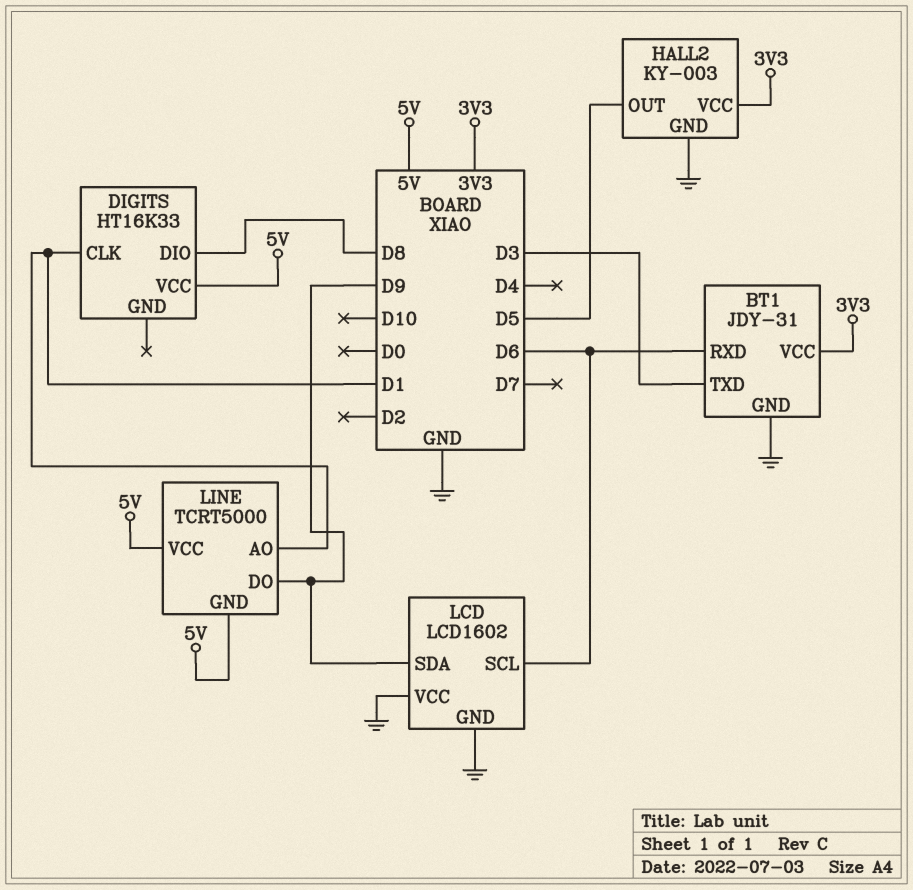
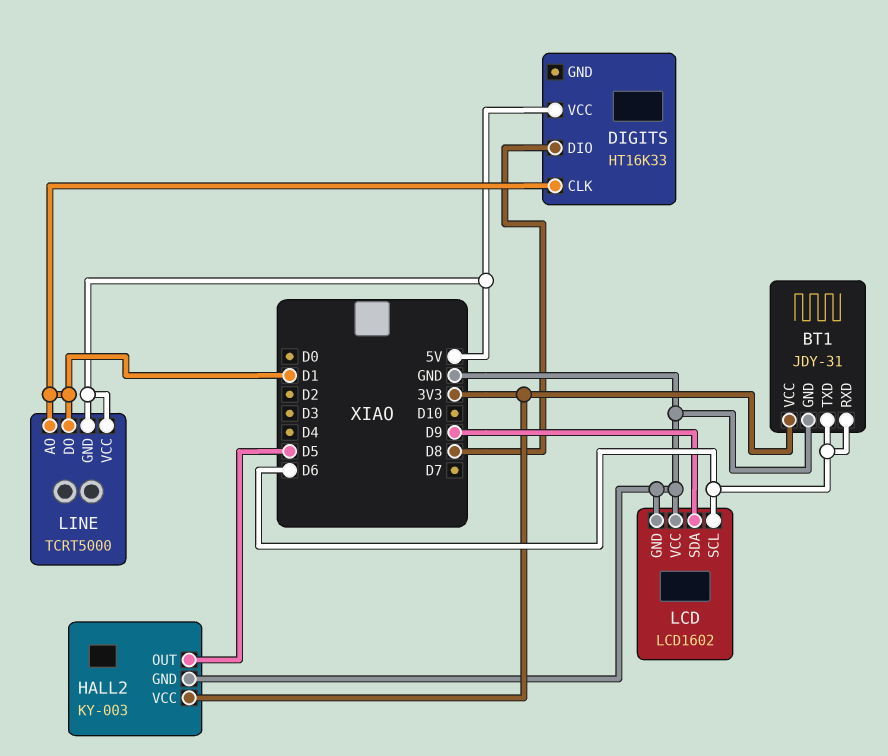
BT1 pin TXD: D3 -> D6
LINE pin DO: D9 -> D1

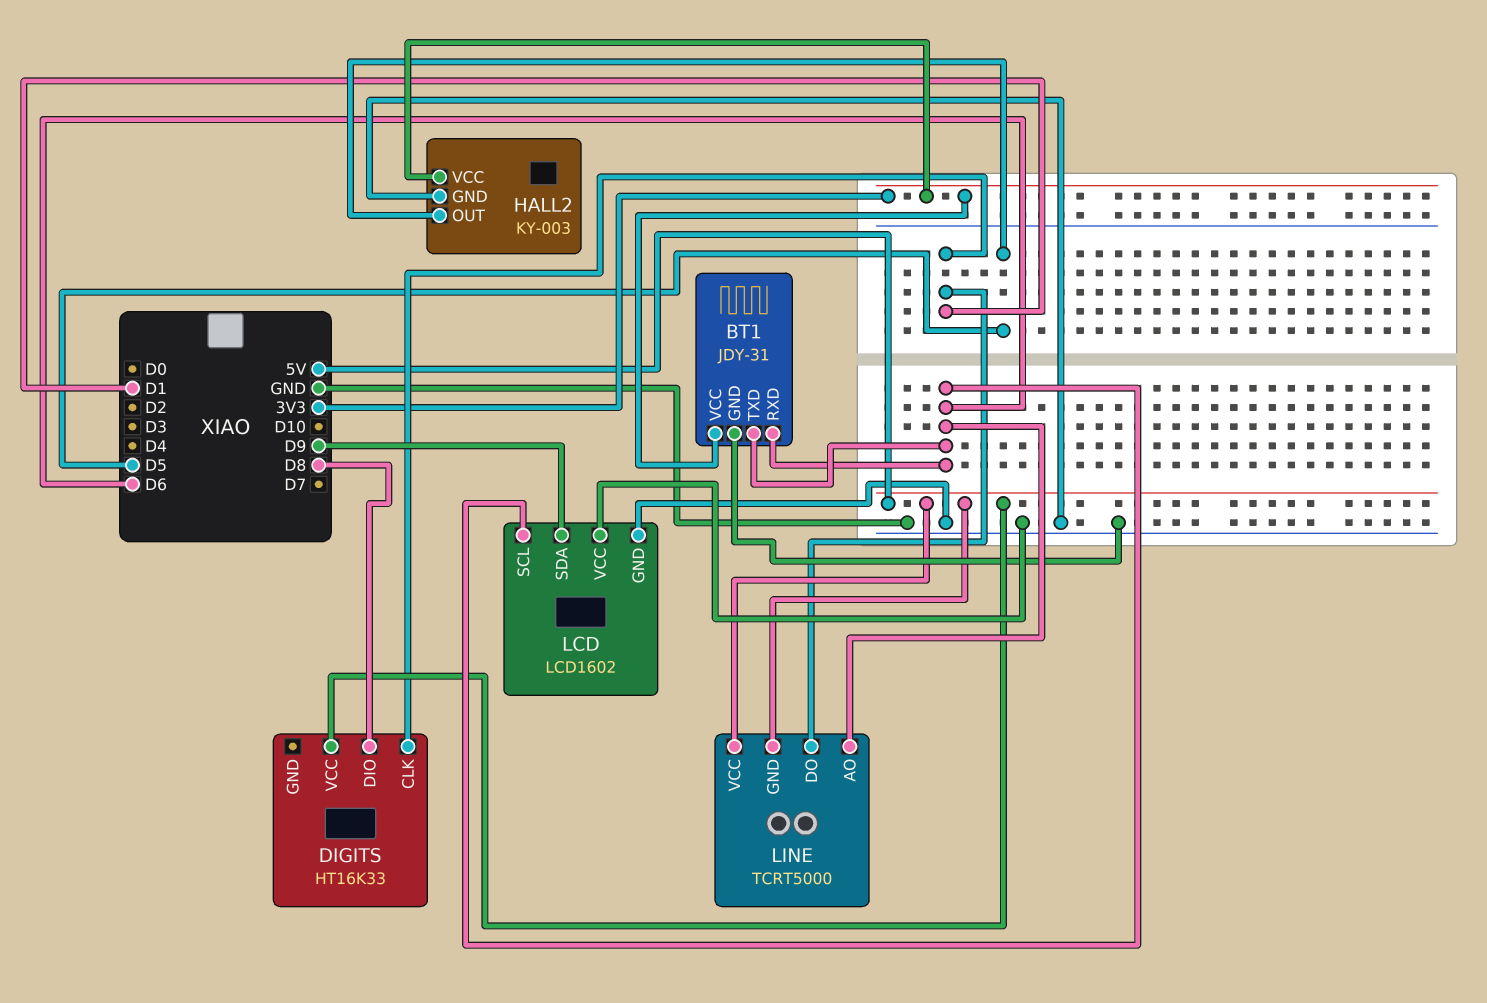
LINE pin AO: D1 -> D6

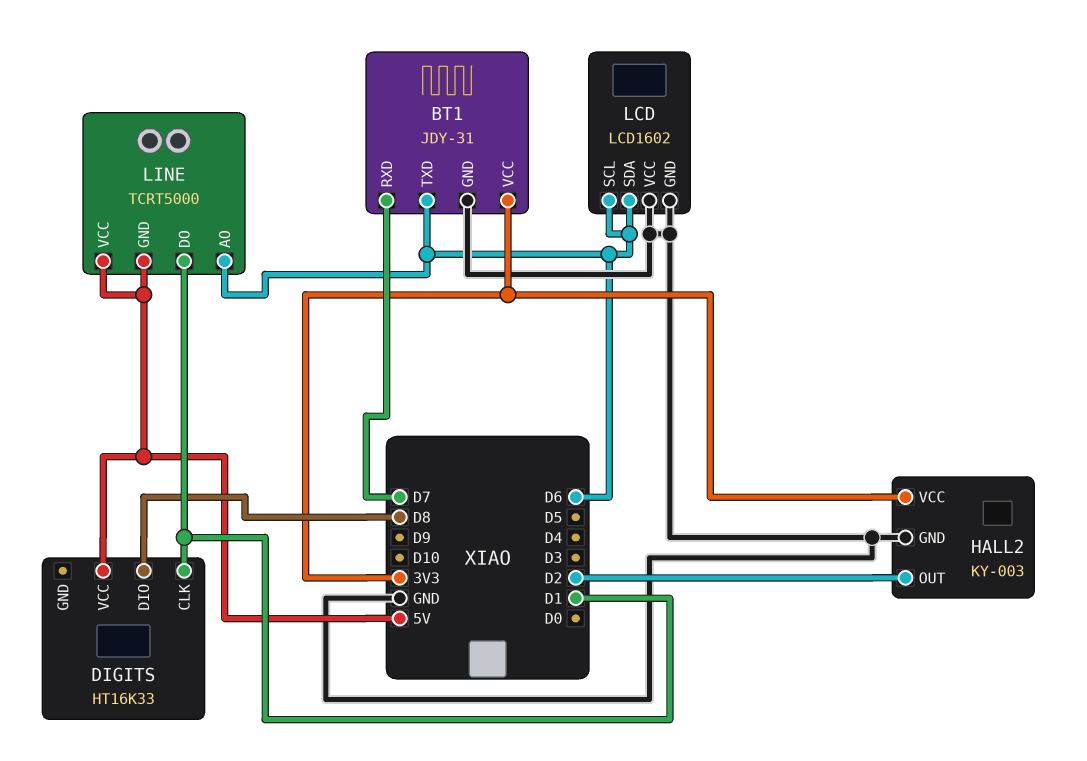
BT1 pin RXD: D6 -> D7
HALL2 pin OUT: D5 -> D2
LCD pin SDA: D9 -> D6

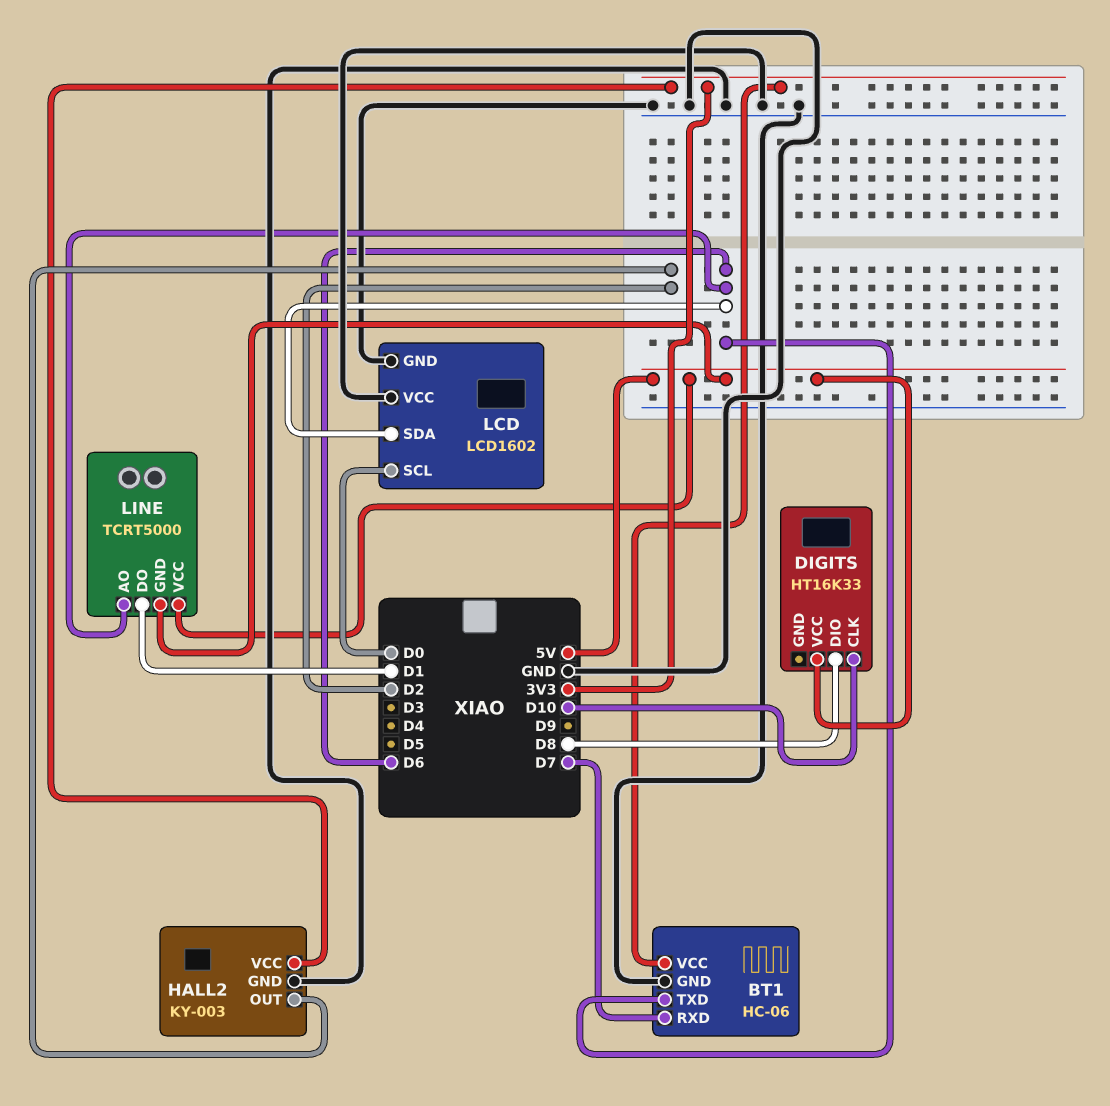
BT1: JDY-31 -> HC-06
DIGITS pin CLK: D1 -> D10
LCD pin SCL: D6 -> D0

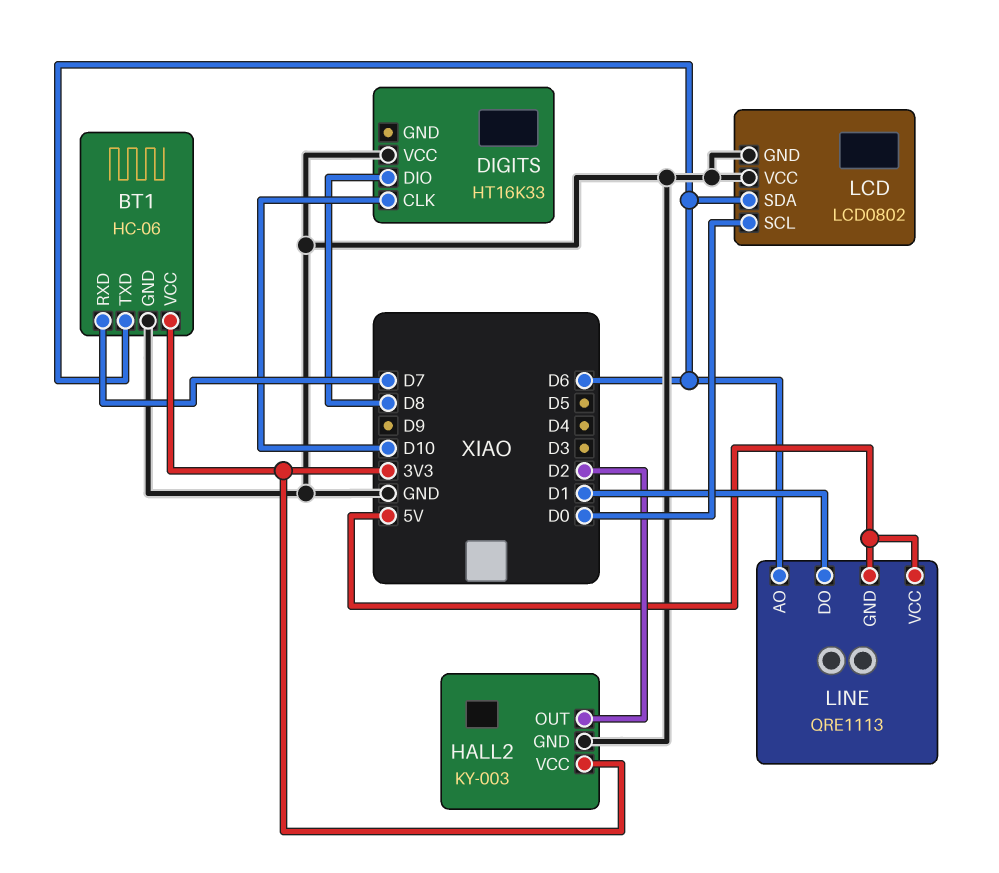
DIGITS pin VCC: 5V -> GND
LCD: LCD1602 -> LCD0802
LINE: TCRT5000 -> QRE1113

